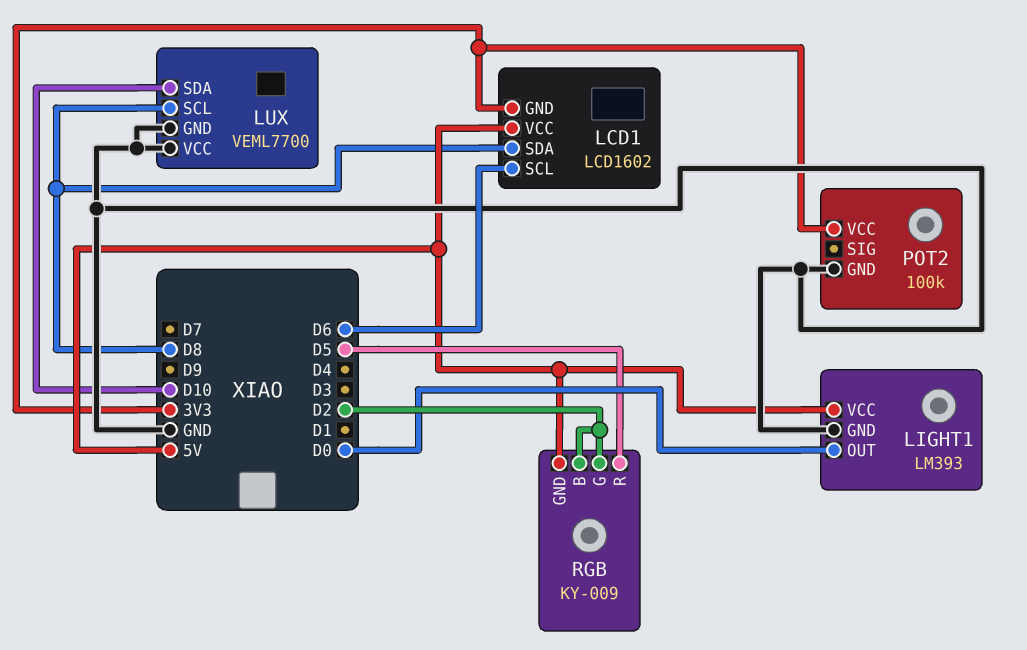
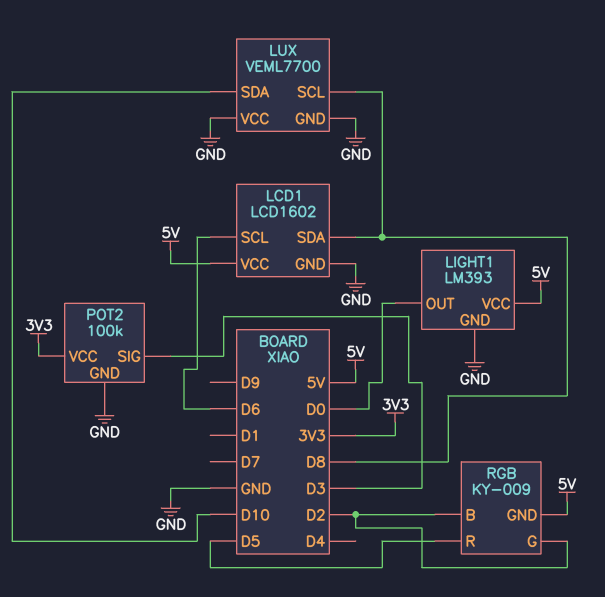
LCD1 pin GND: 3V3 -> GND
POT2 pin SIG: none -> D3

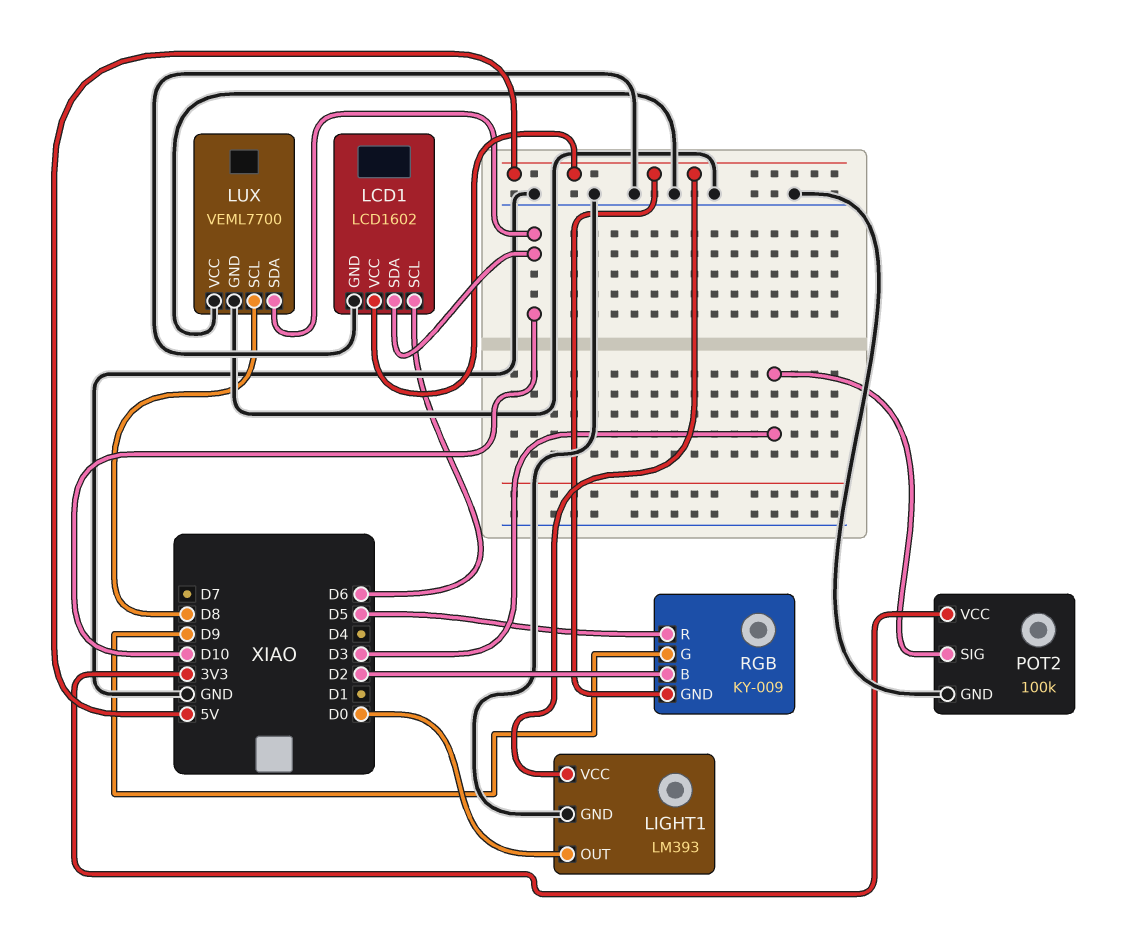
LCD1 pin SDA: D8 -> D10
RGB pin G: D2 -> D9

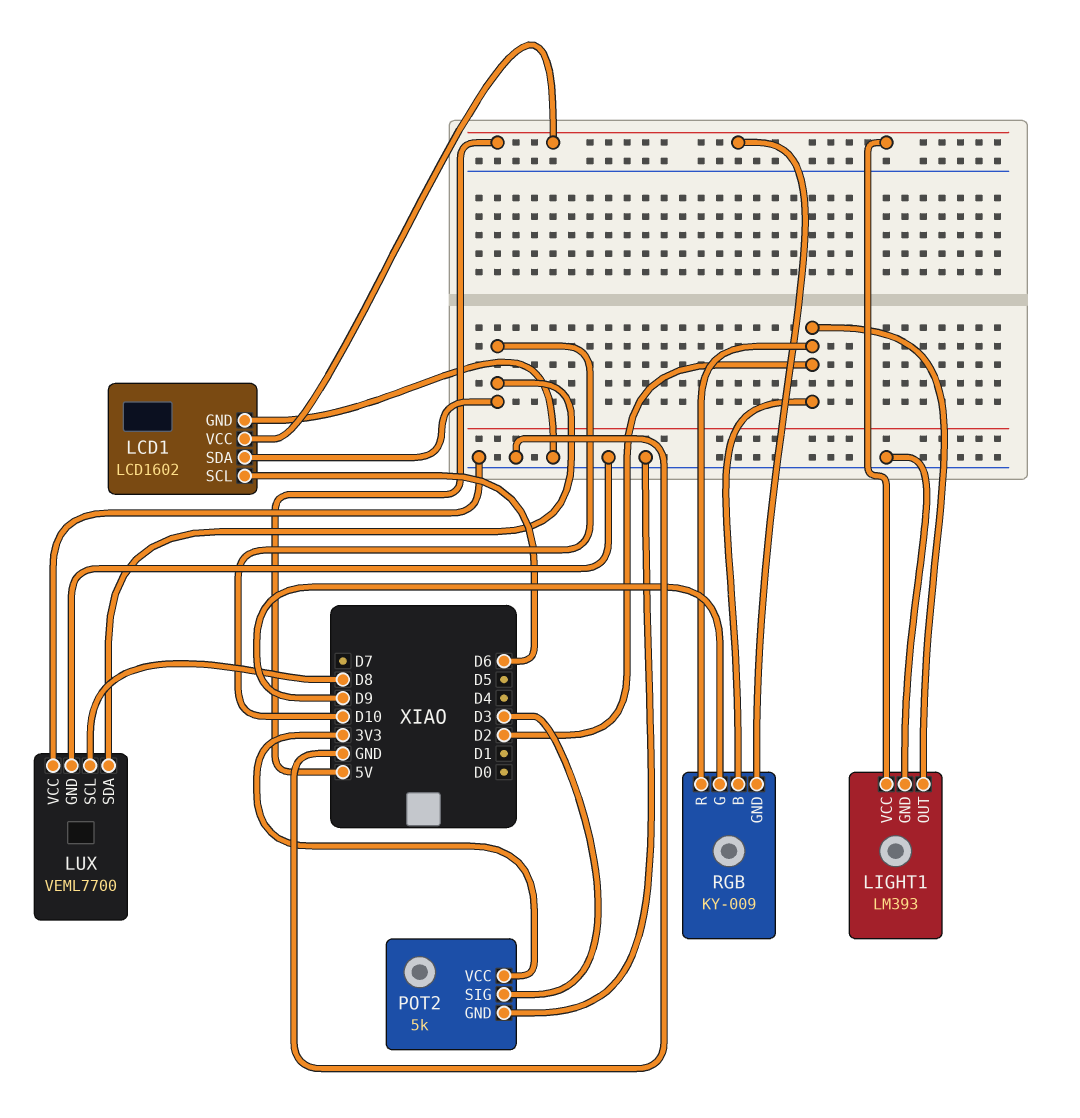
LIGHT1 pin OUT: D0 -> D2
POT2: 100k -> 5k
RGB pin R: D5 -> D2

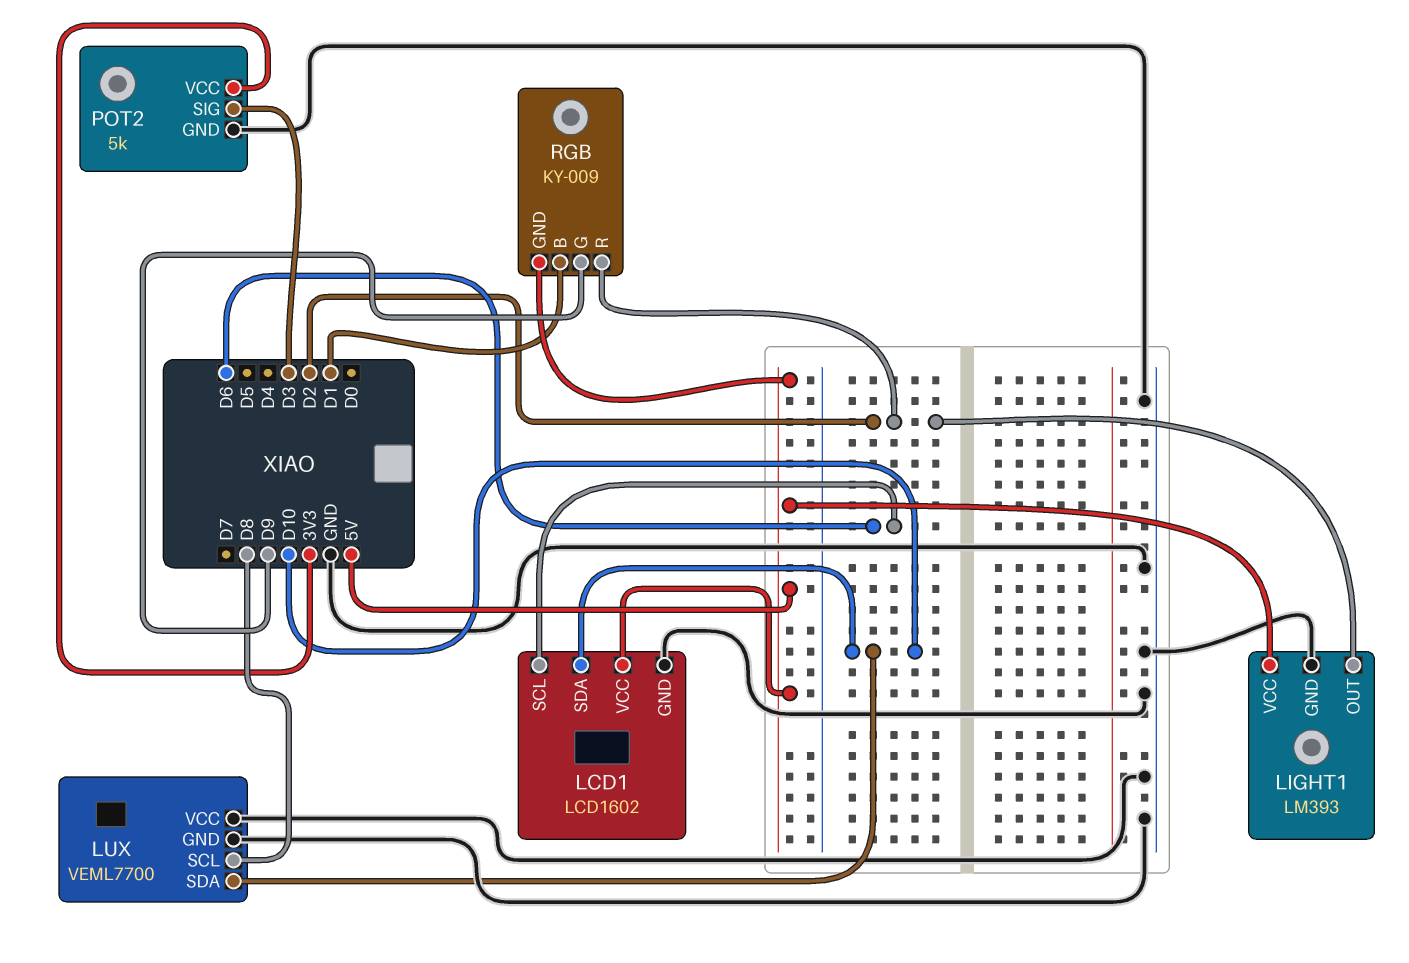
RGB pin B: D2 -> D1

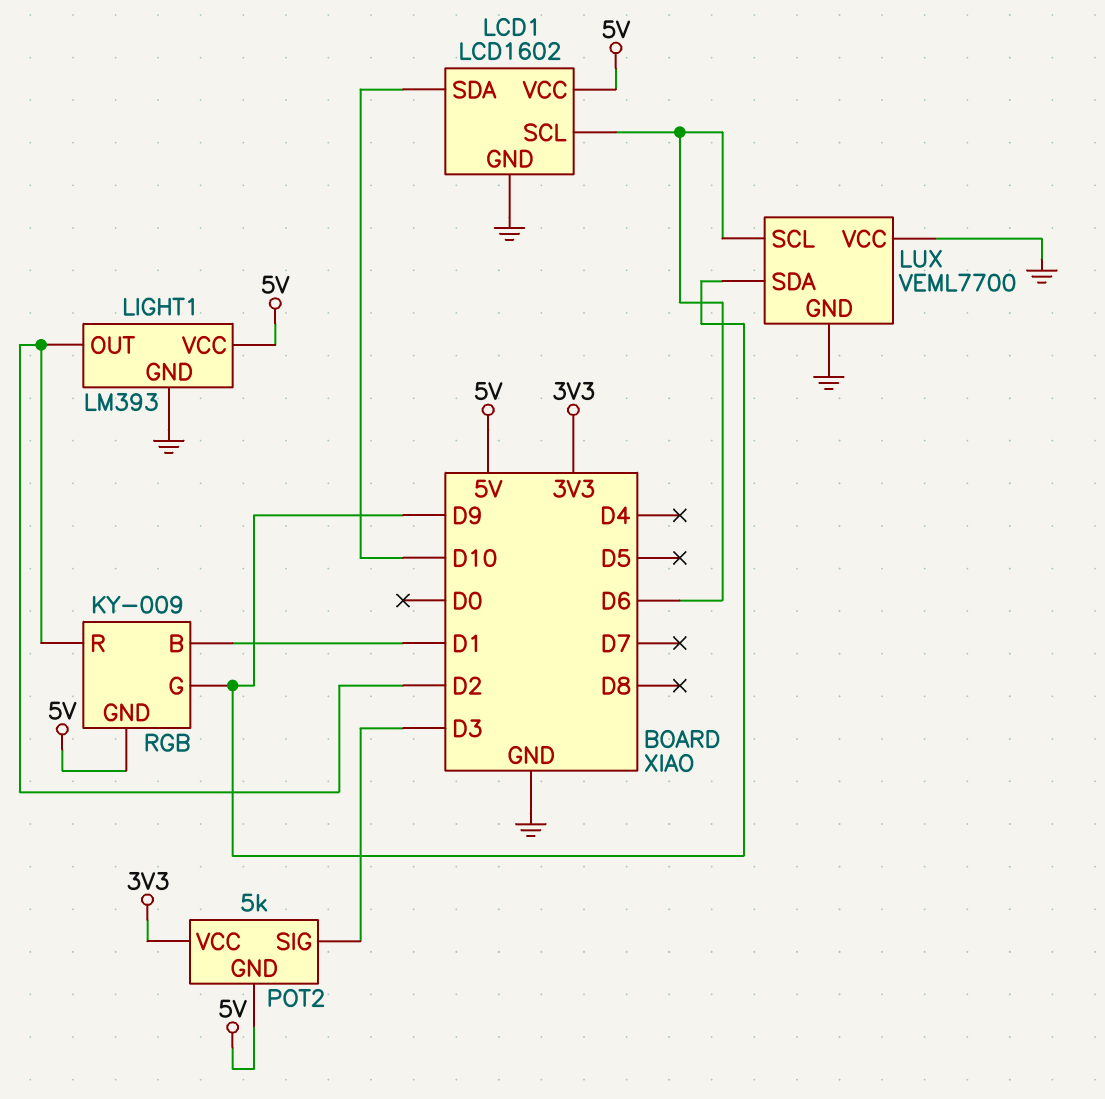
LUX pin SCL: D8 -> D6
LUX pin SDA: D10 -> D9
POT2 pin GND: GND -> 5V

